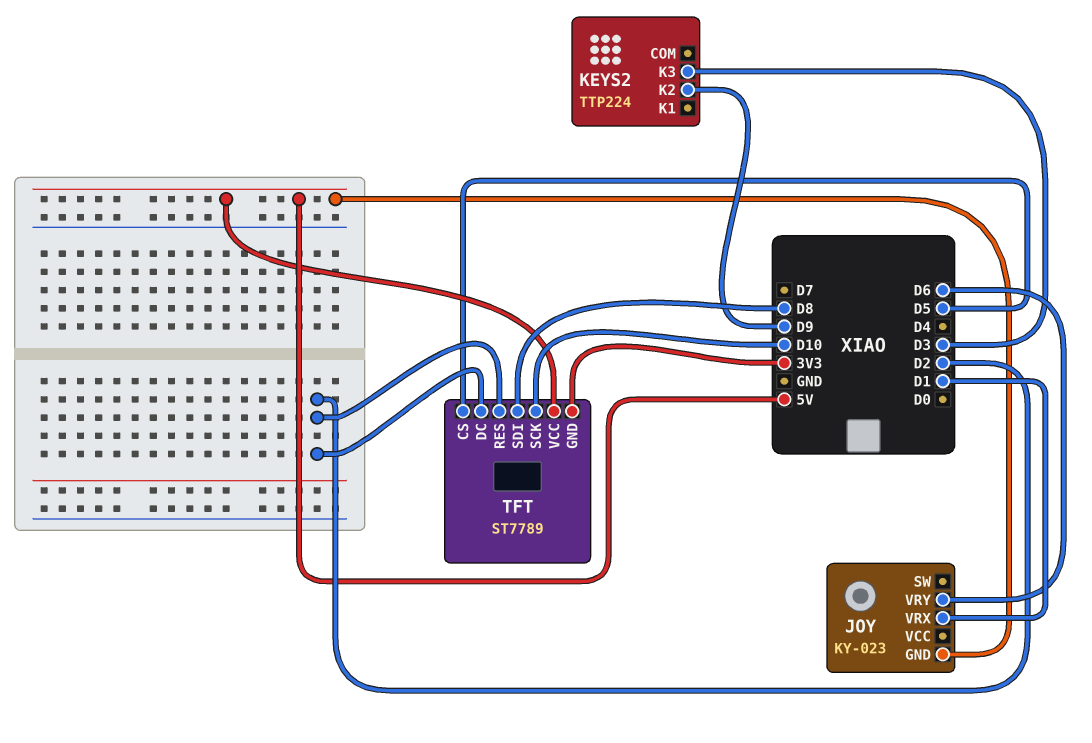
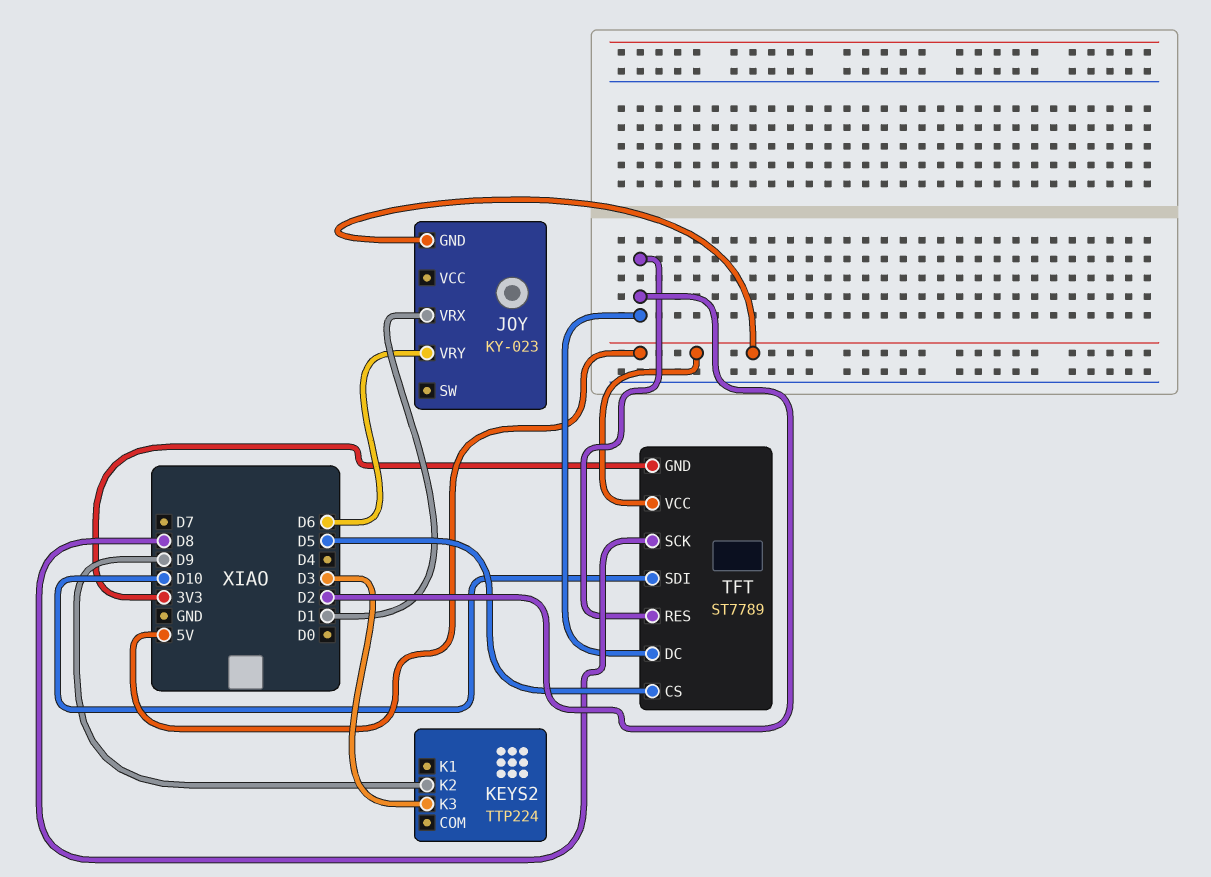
TFT pin SCK: D10 -> D8
TFT pin SDI: D8 -> D10

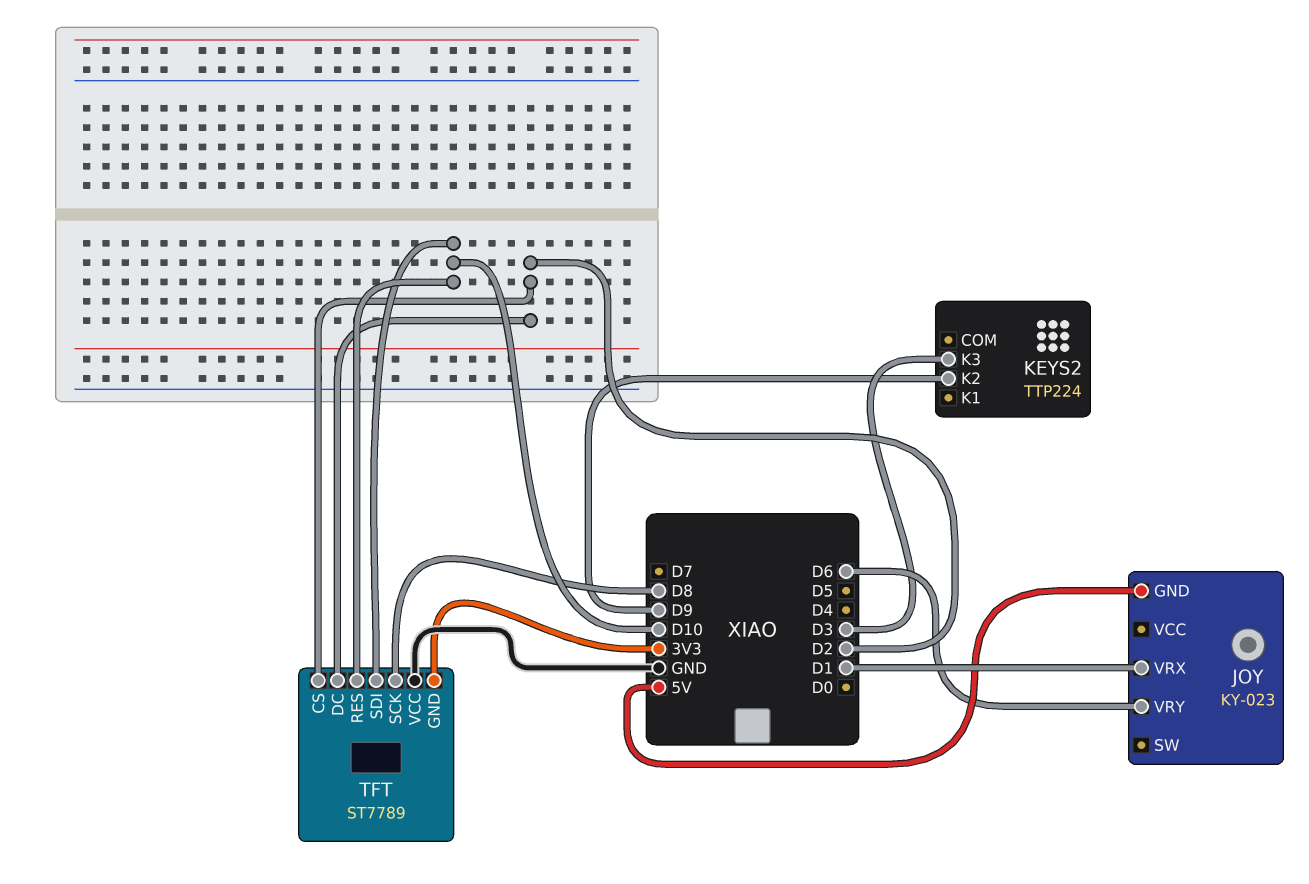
TFT pin CS: D5 -> D2
TFT pin RES: D2 -> D10
TFT pin VCC: 5V -> GND

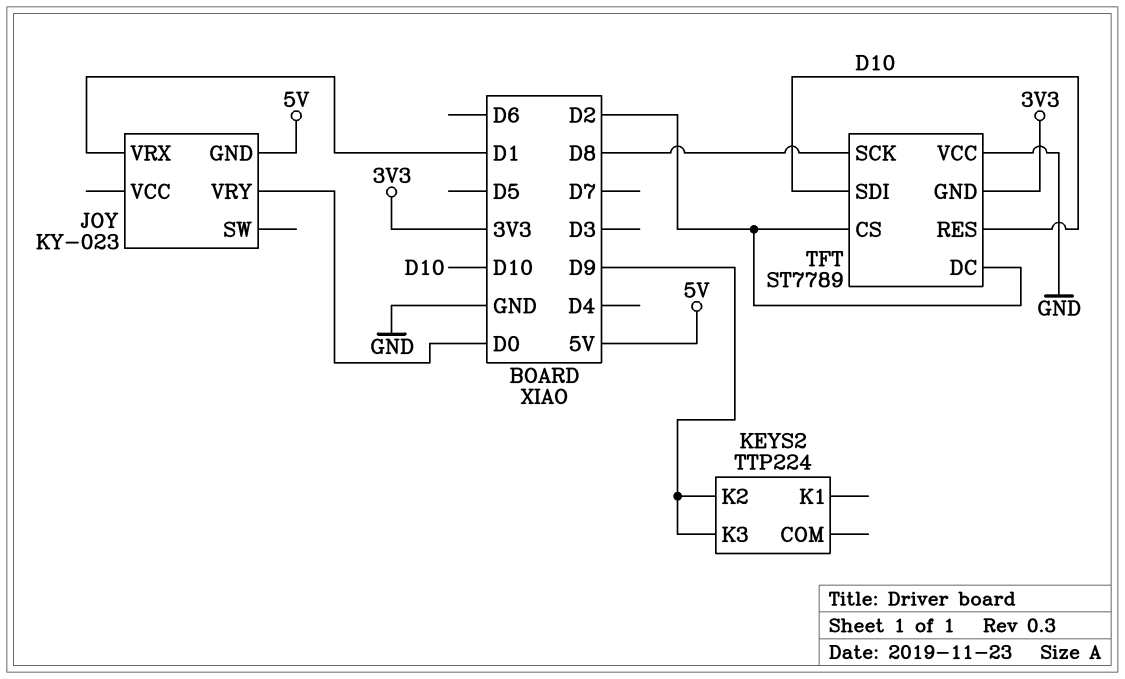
JOY pin VRY: D6 -> D0
KEYS2 pin K3: D3 -> D9

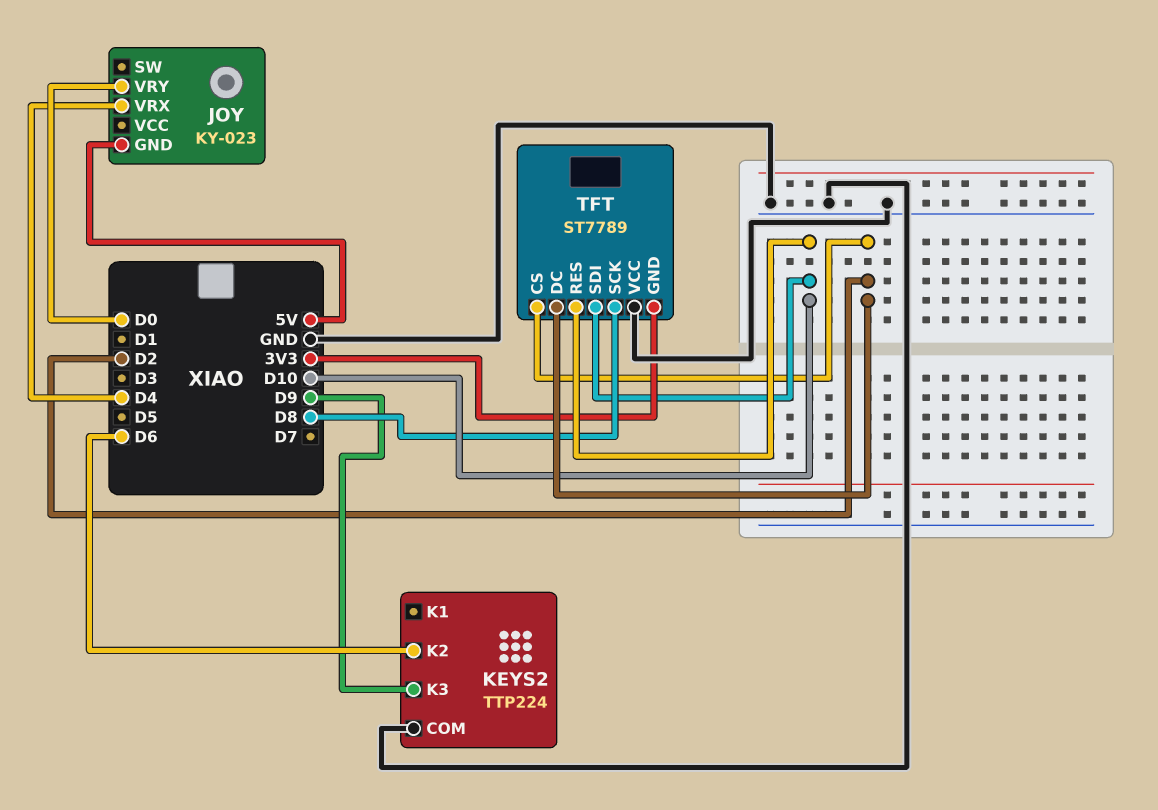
JOY pin VRX: D1 -> D4
KEYS2 pin COM: none -> GND
KEYS2 pin K2: D9 -> D6

